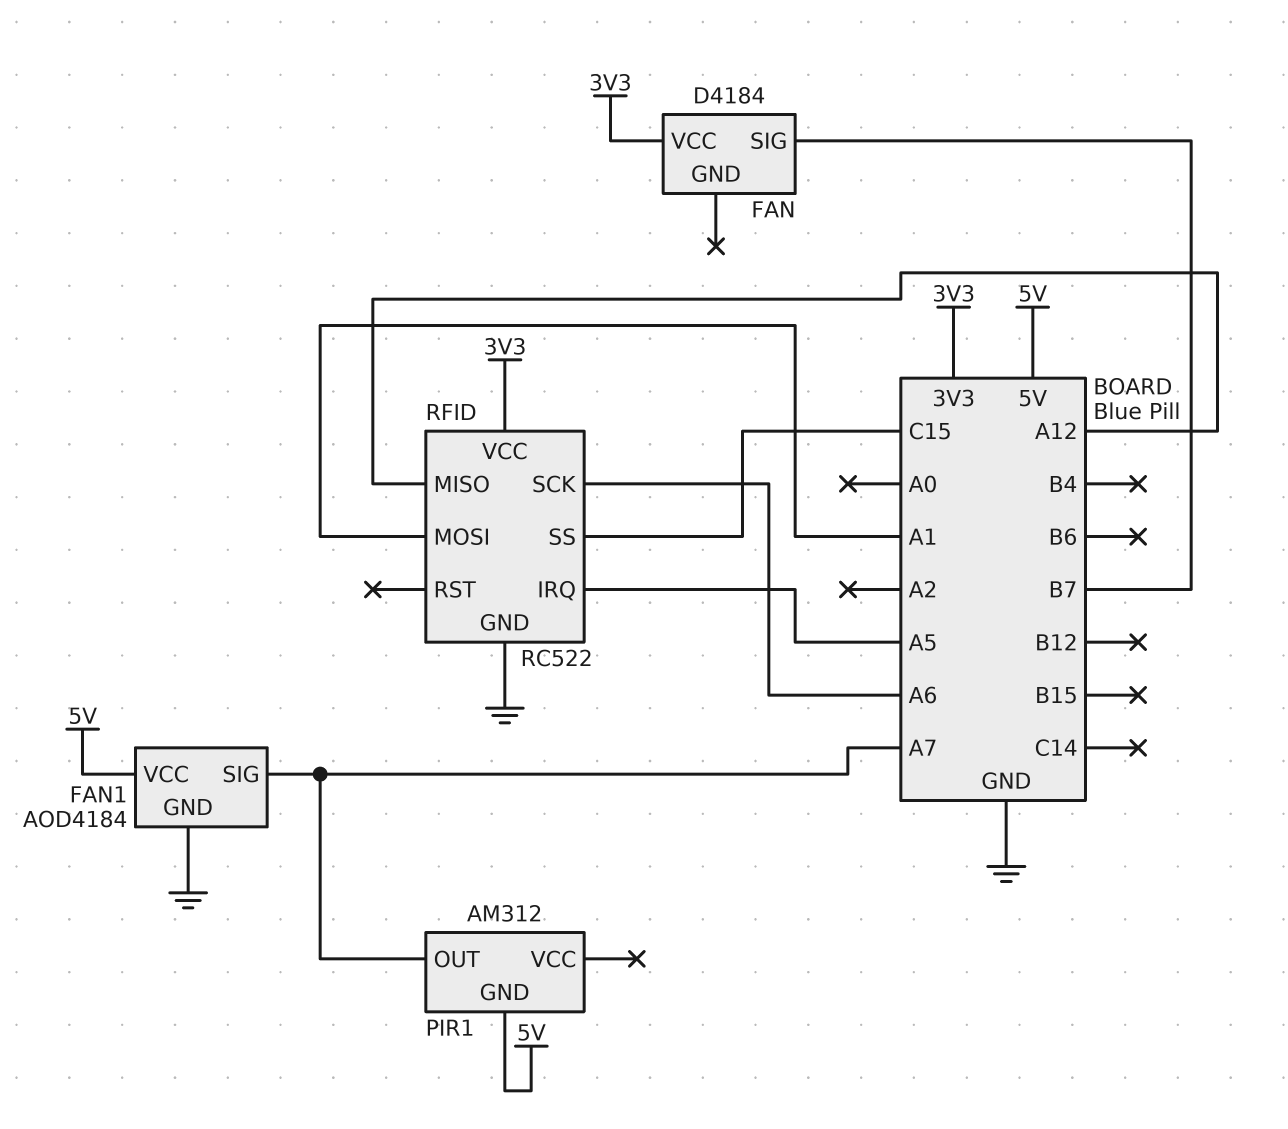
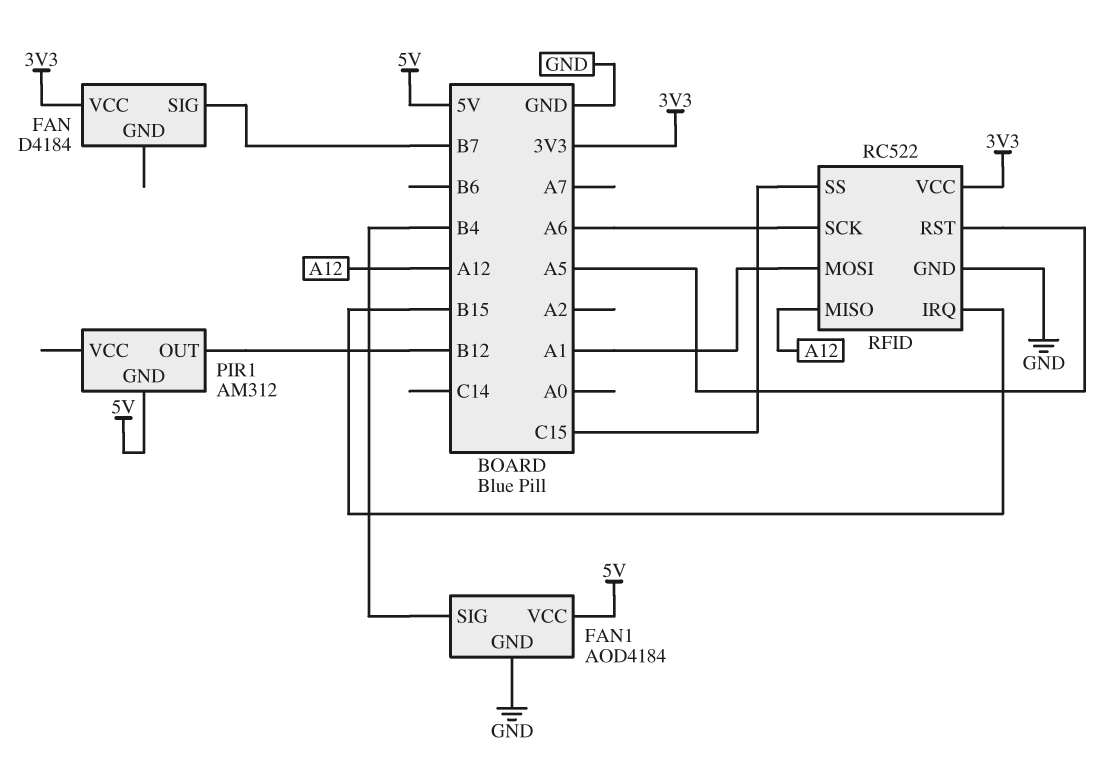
FAN1 pin SIG: A7 -> B4
PIR1 pin OUT: A7 -> B12
RFID pin IRQ: A5 -> B15
RFID pin RST: none -> A5

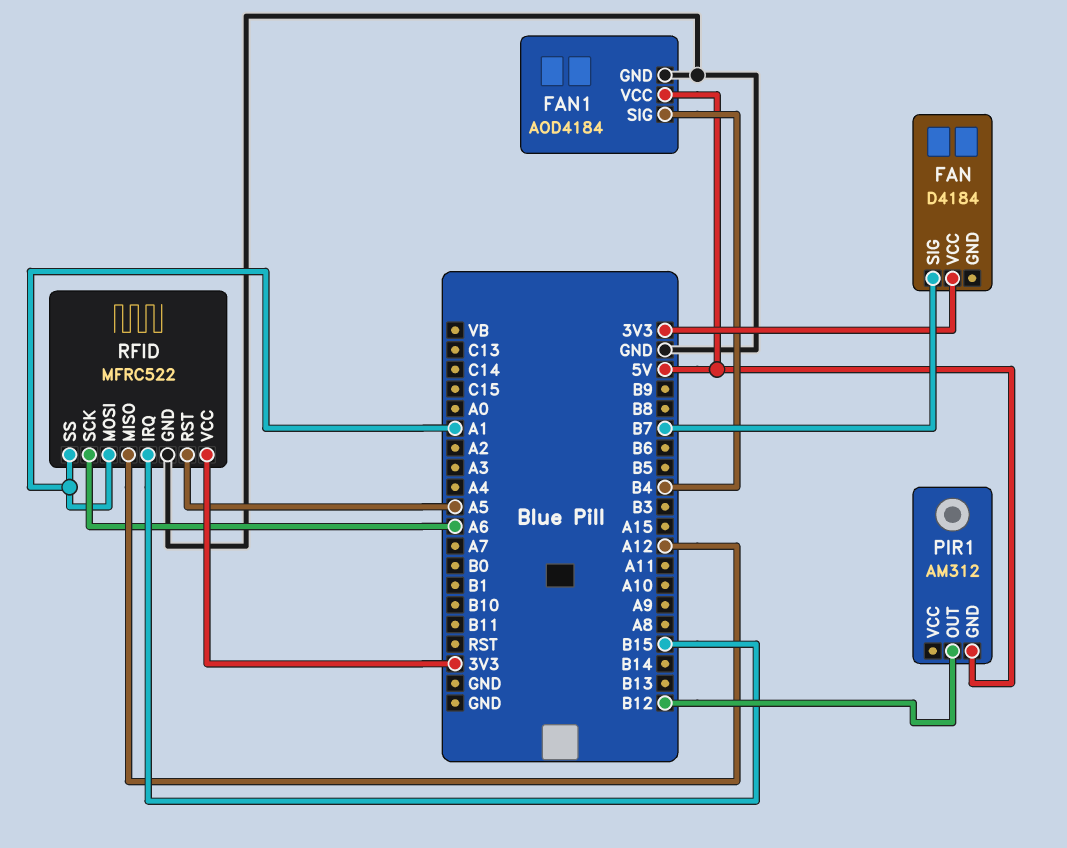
RFID: RC522 -> MFRC522
RFID pin SS: C15 -> A1

